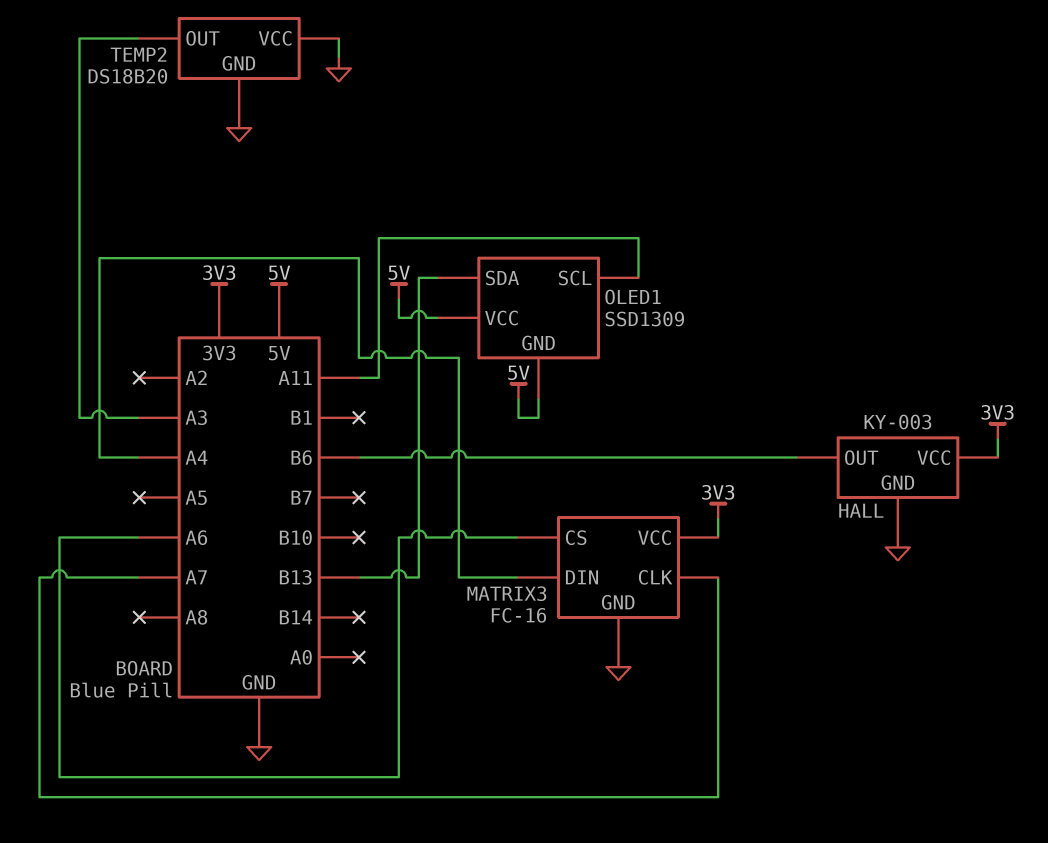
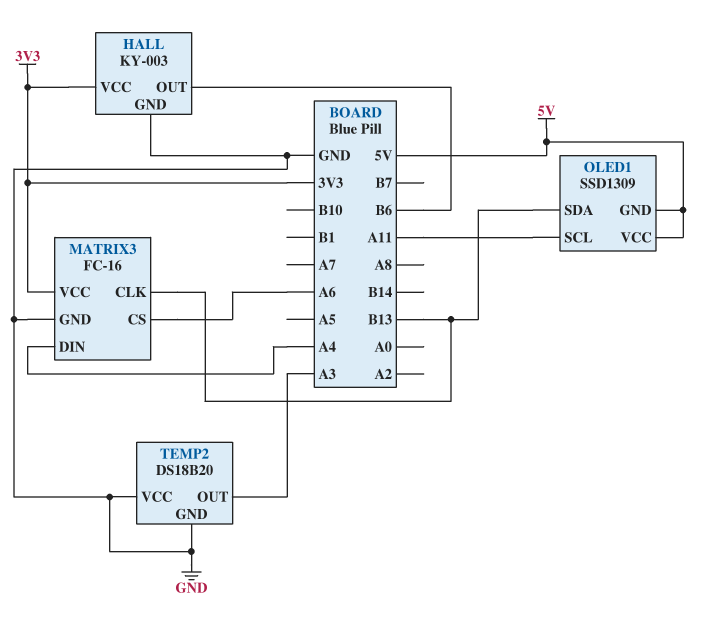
MATRIX3 pin CLK: A7 -> B13

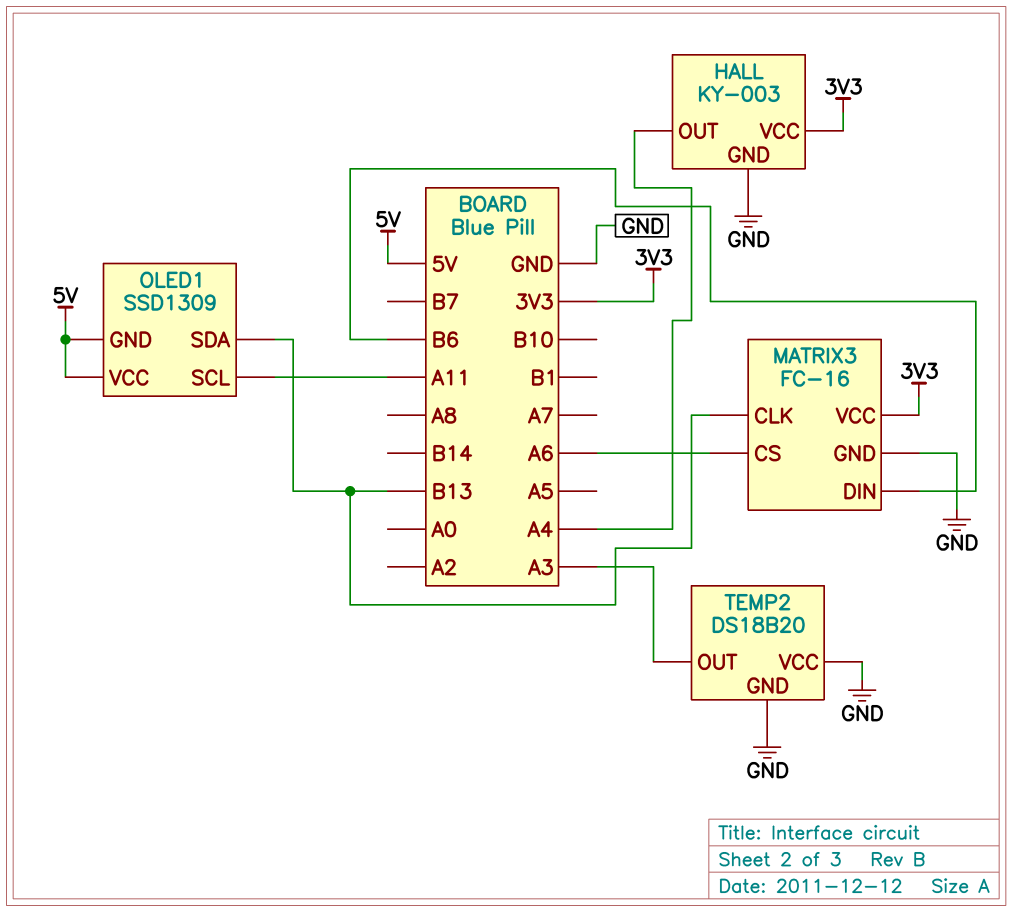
HALL pin OUT: B6 -> A4
MATRIX3 pin DIN: A4 -> B6

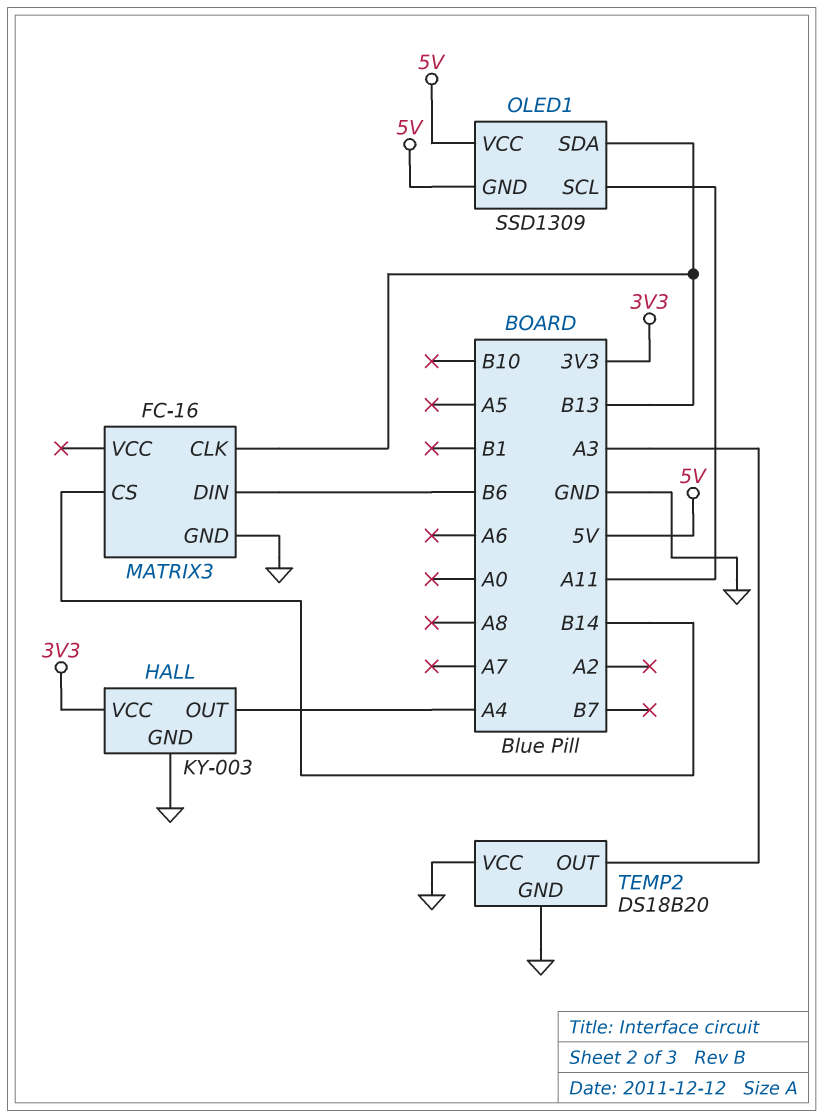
MATRIX3 pin CS: A6 -> B14
MATRIX3 pin VCC: 3V3 -> none

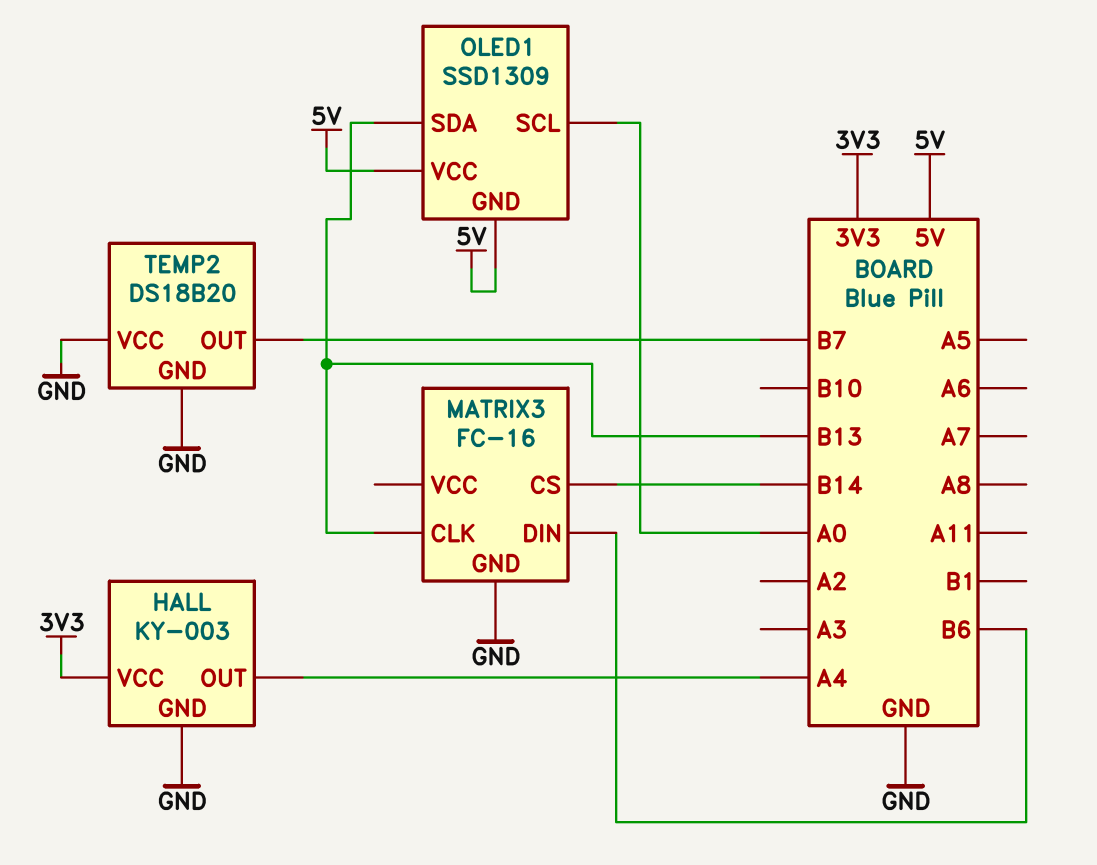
OLED1 pin SCL: A11 -> A0
TEMP2 pin OUT: A3 -> B7

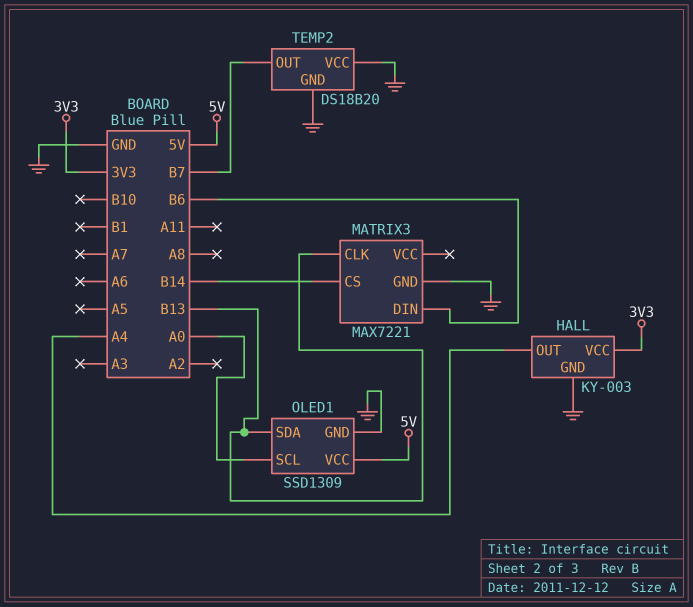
MATRIX3: FC-16 -> MAX7221
OLED1 pin GND: 5V -> GND

